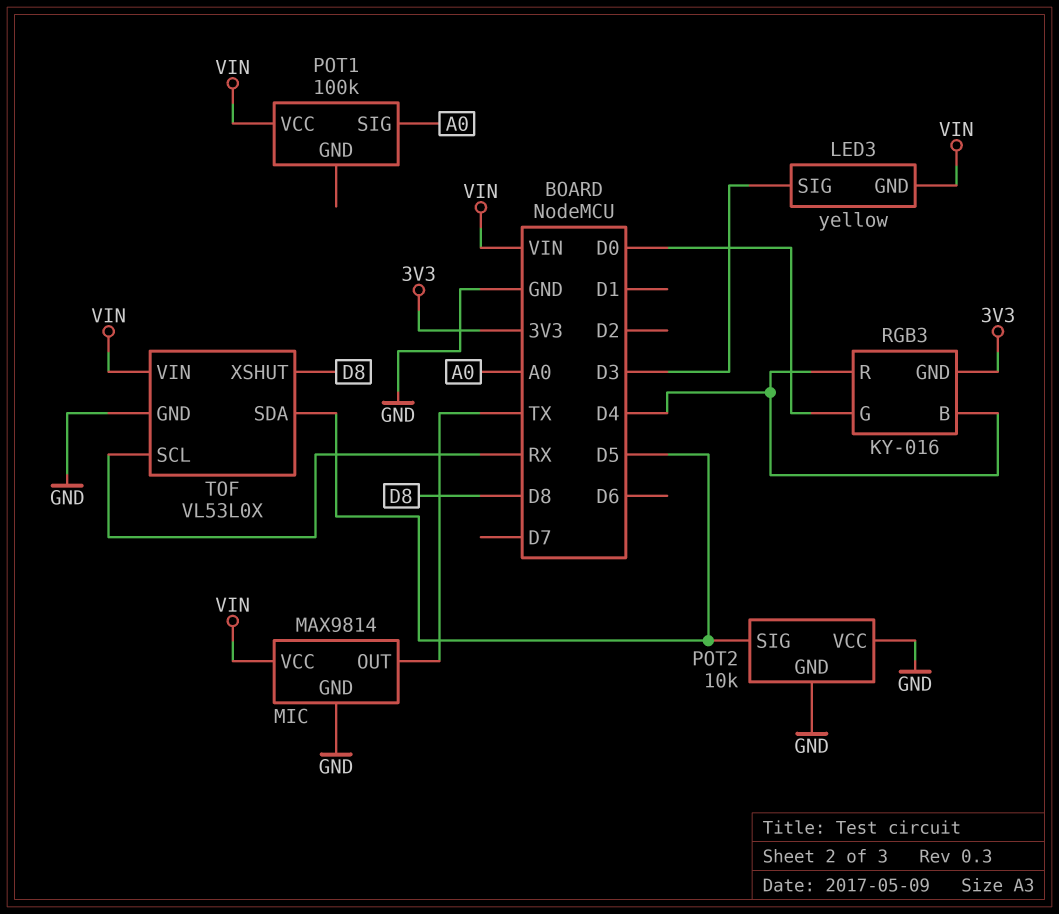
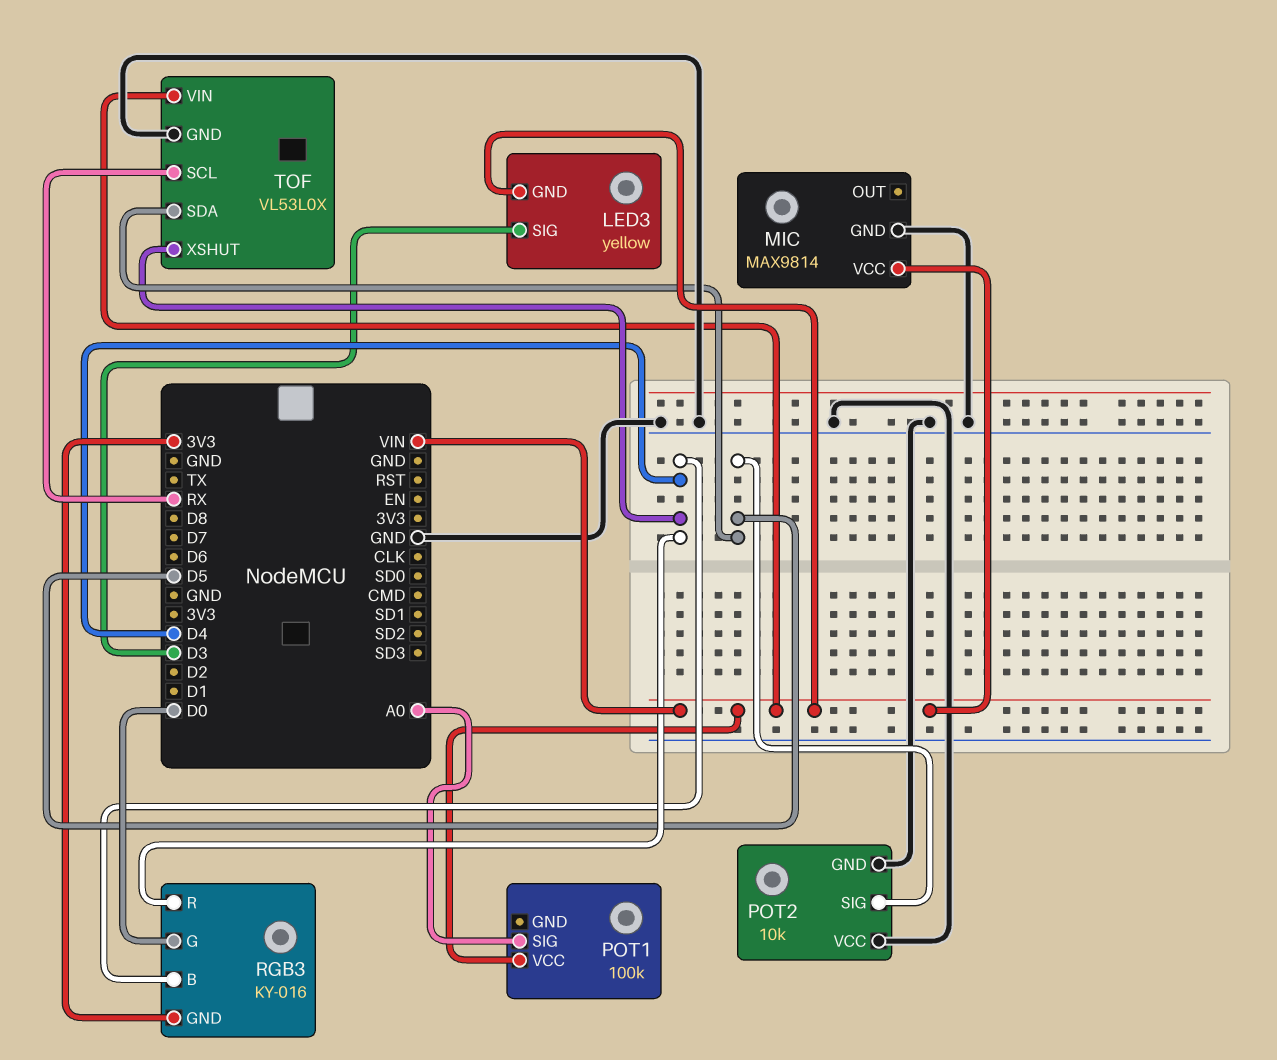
MIC pin OUT: TX -> none
TOF pin XSHUT: D8 -> D4

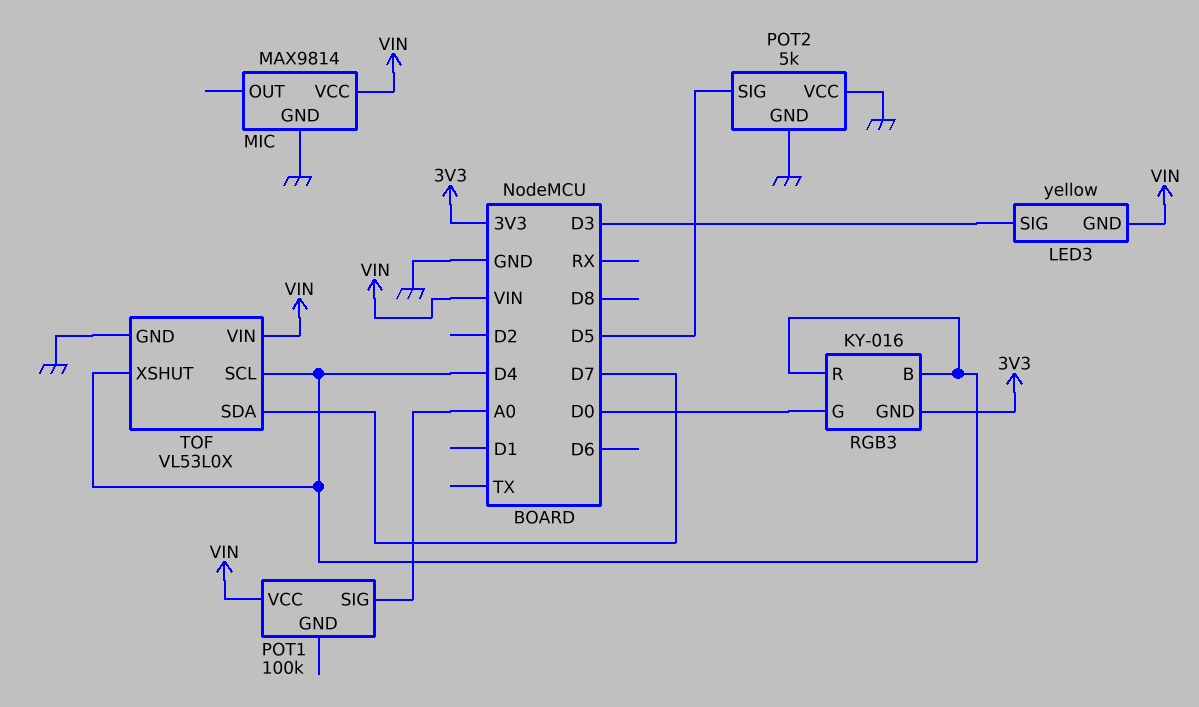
POT2: 10k -> 5k
TOF pin SCL: RX -> D4
TOF pin SDA: D5 -> D7

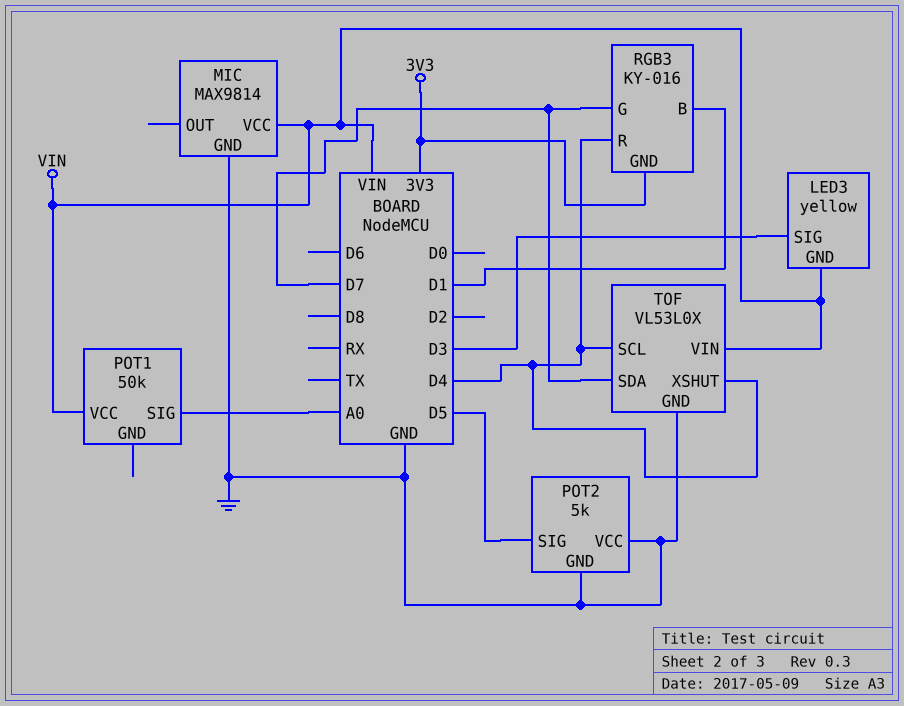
POT1: 100k -> 50k
RGB3 pin B: D4 -> D1
RGB3 pin G: D0 -> D7

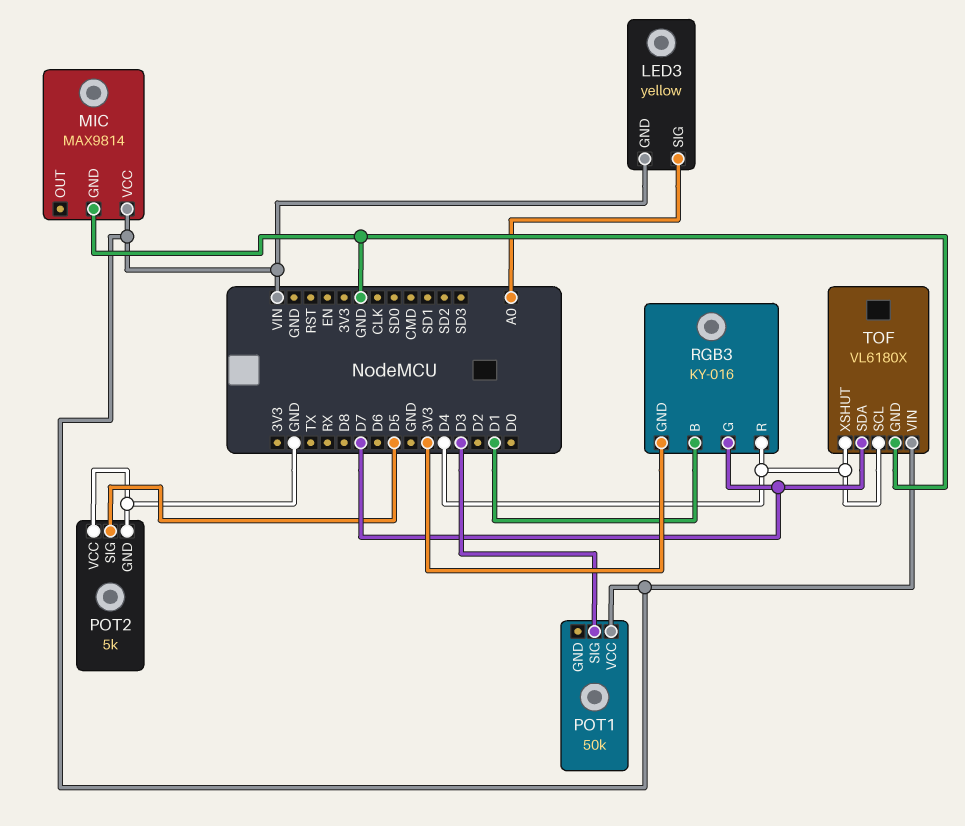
LED3 pin SIG: D3 -> A0
POT1 pin SIG: A0 -> D3
TOF: VL53L0X -> VL6180X

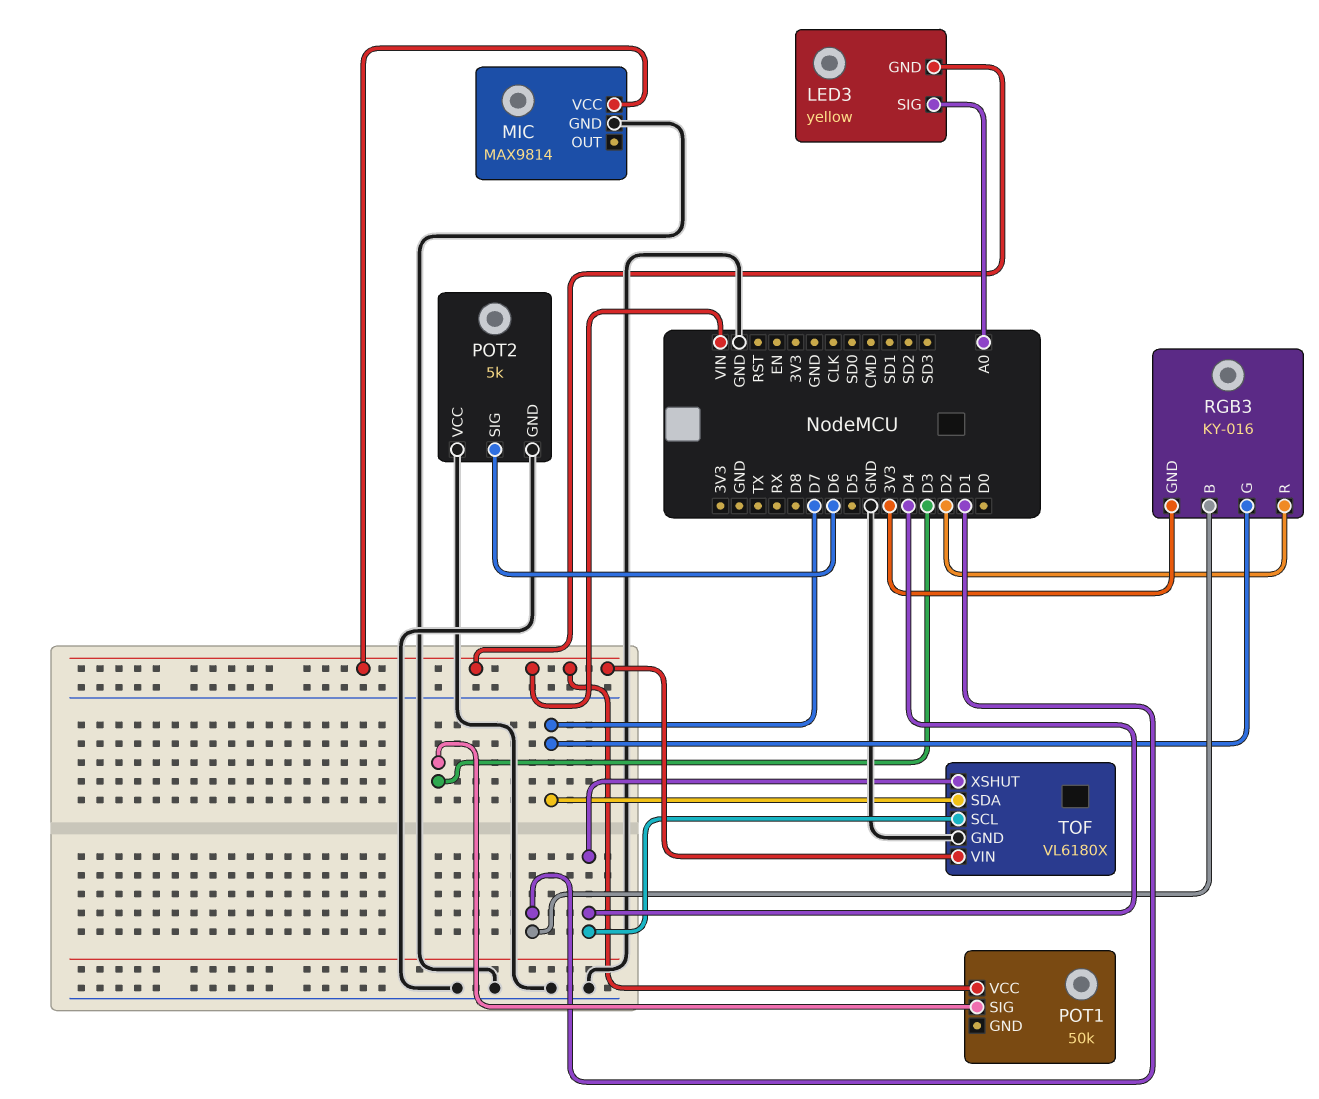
POT2 pin SIG: D5 -> D6
RGB3 pin R: D4 -> D2

